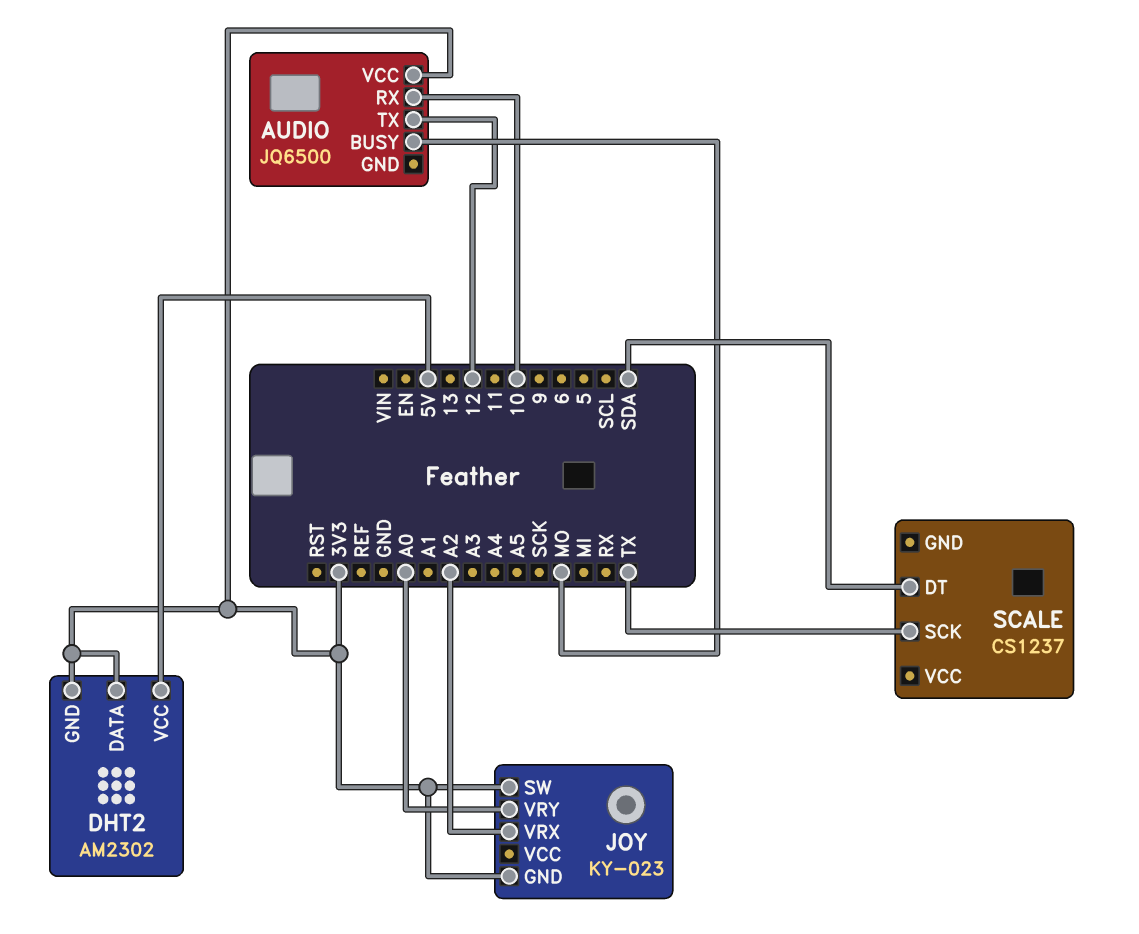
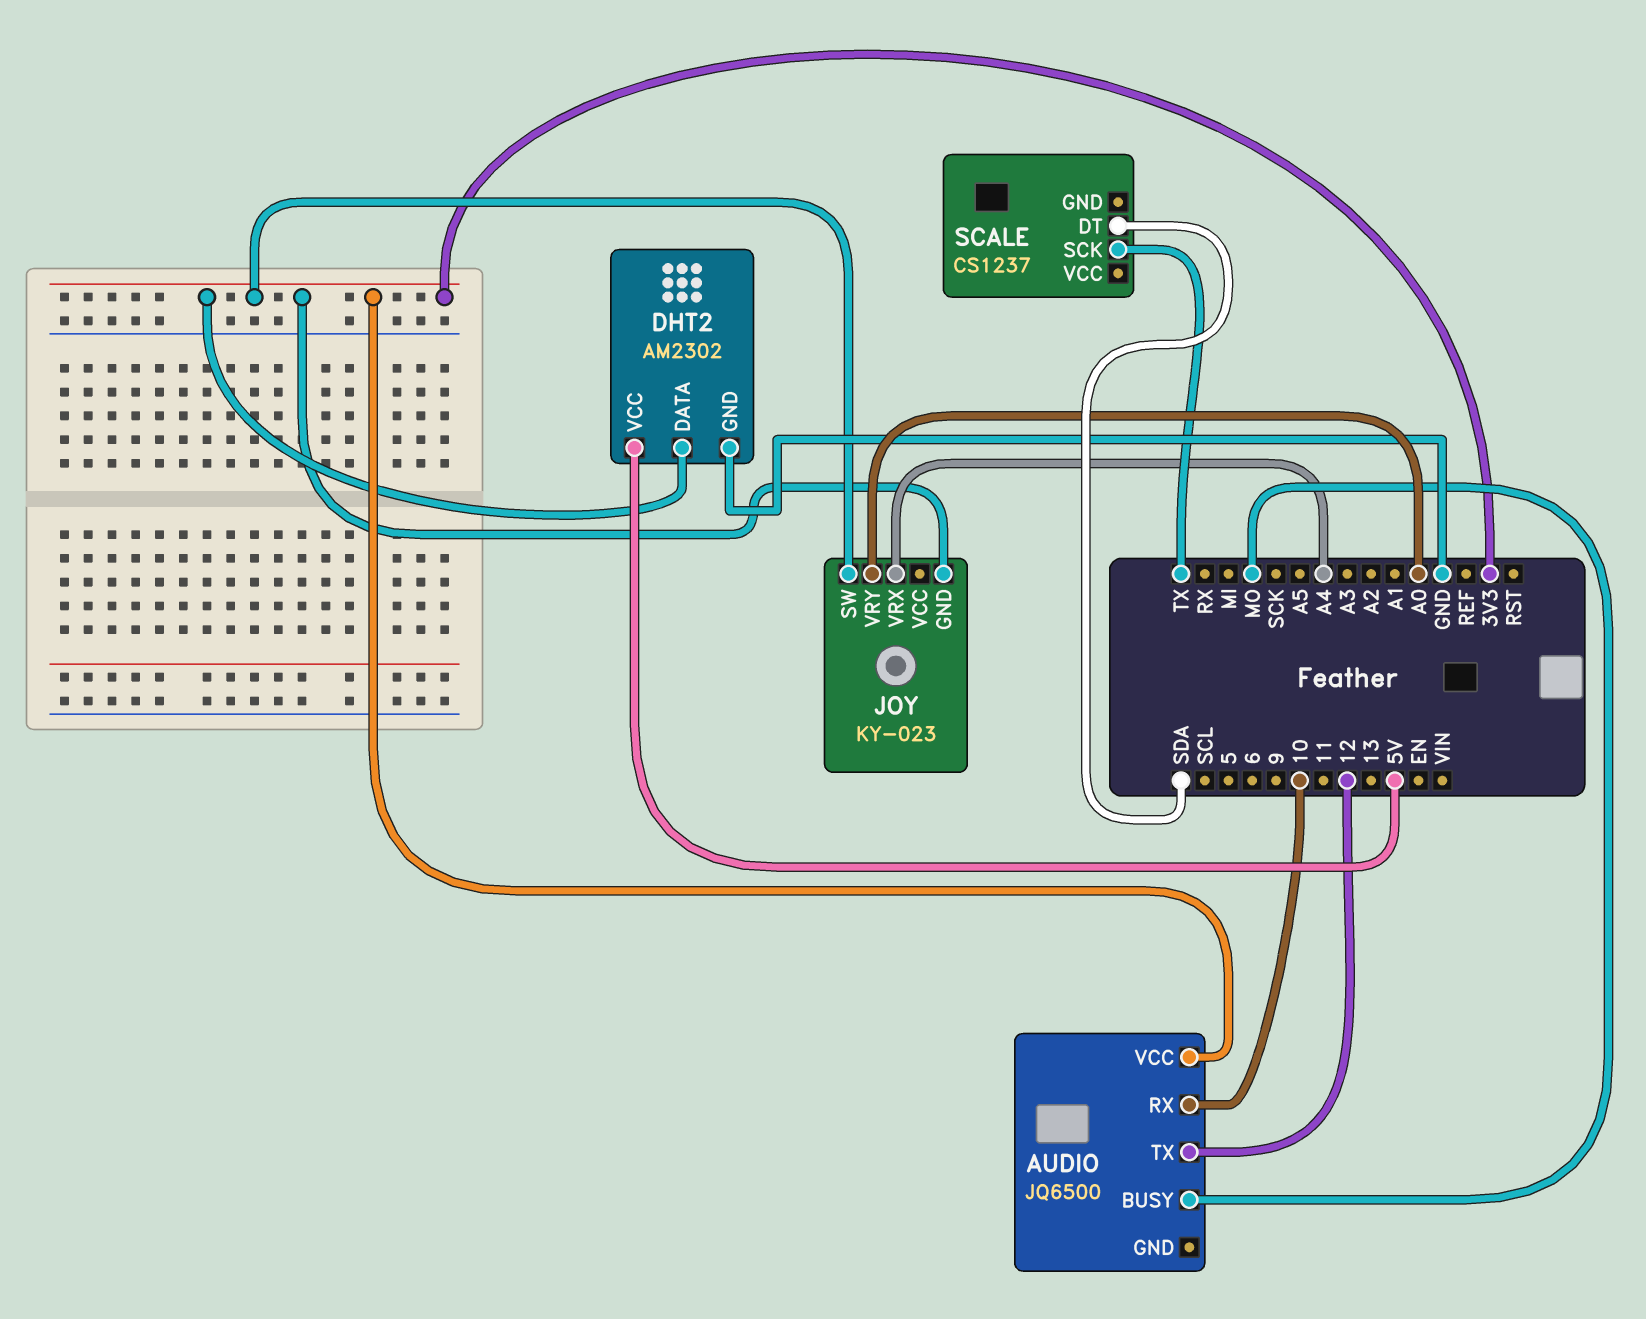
DHT2 pin GND: 3V3 -> GND
JOY pin VRX: A2 -> A4

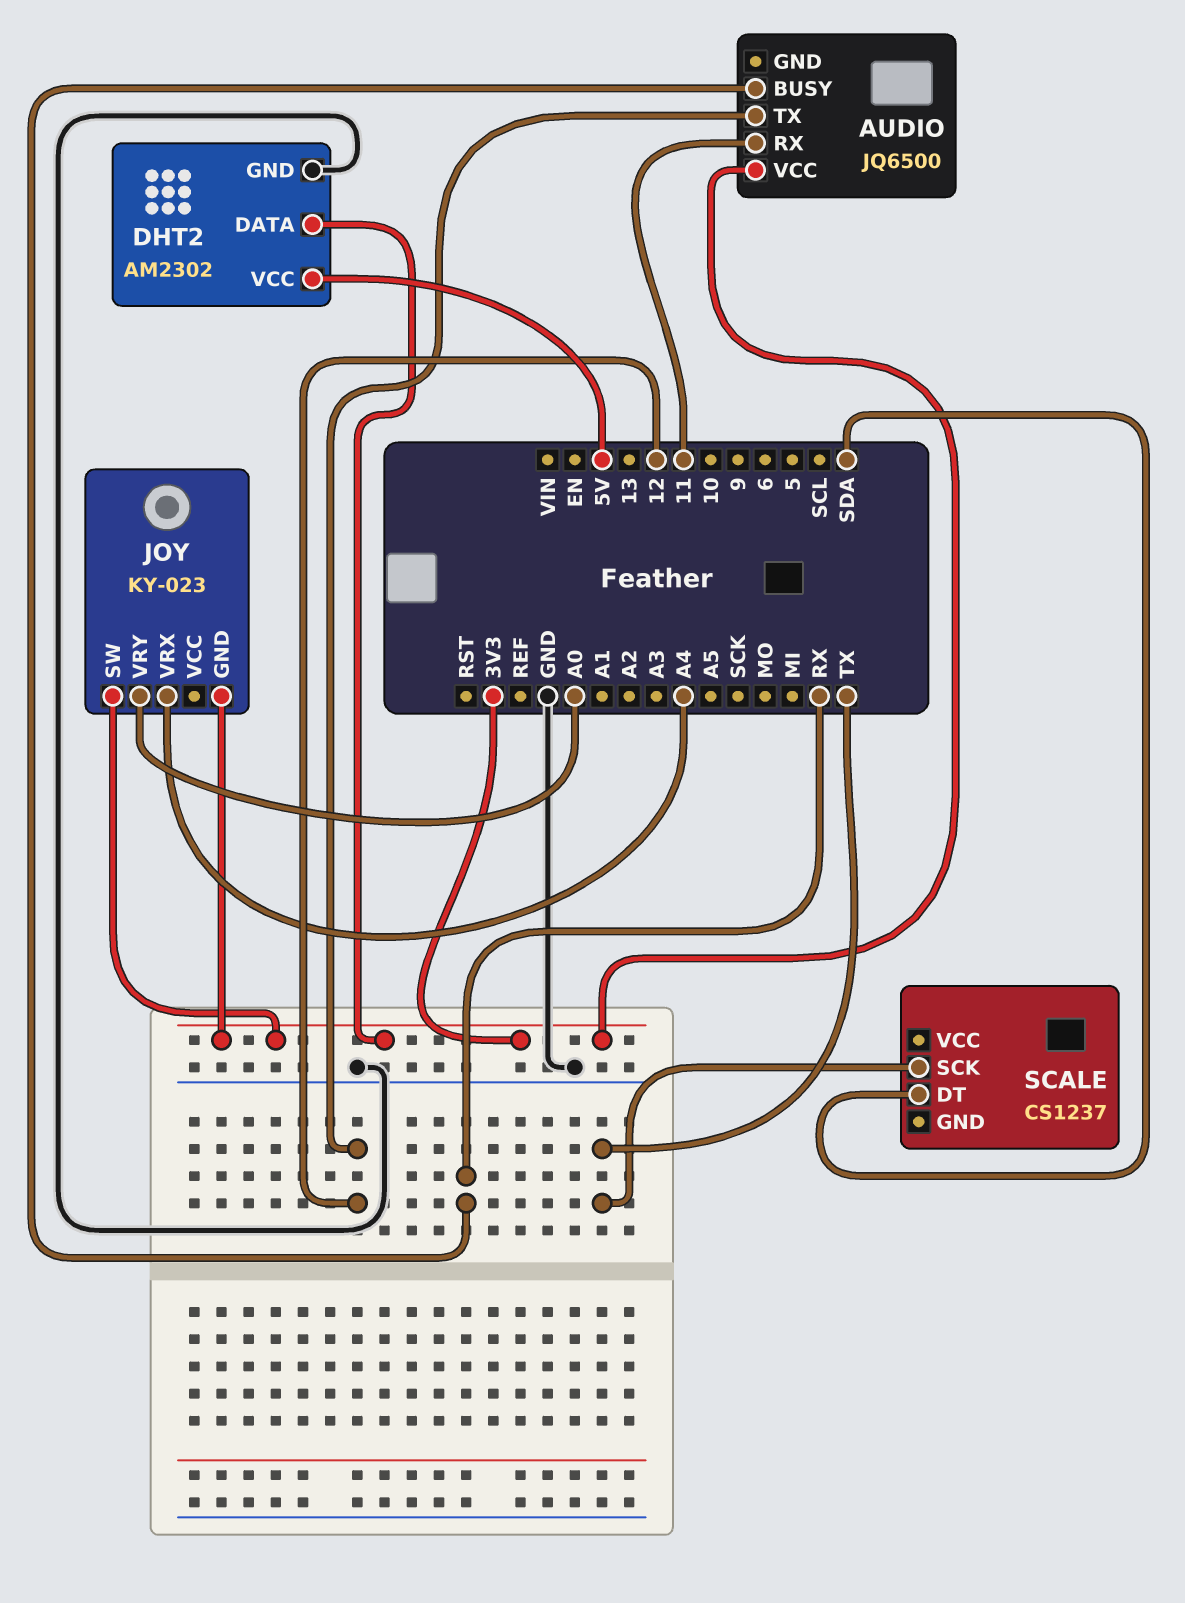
AUDIO pin BUSY: MO -> RX
AUDIO pin RX: 10 -> 11

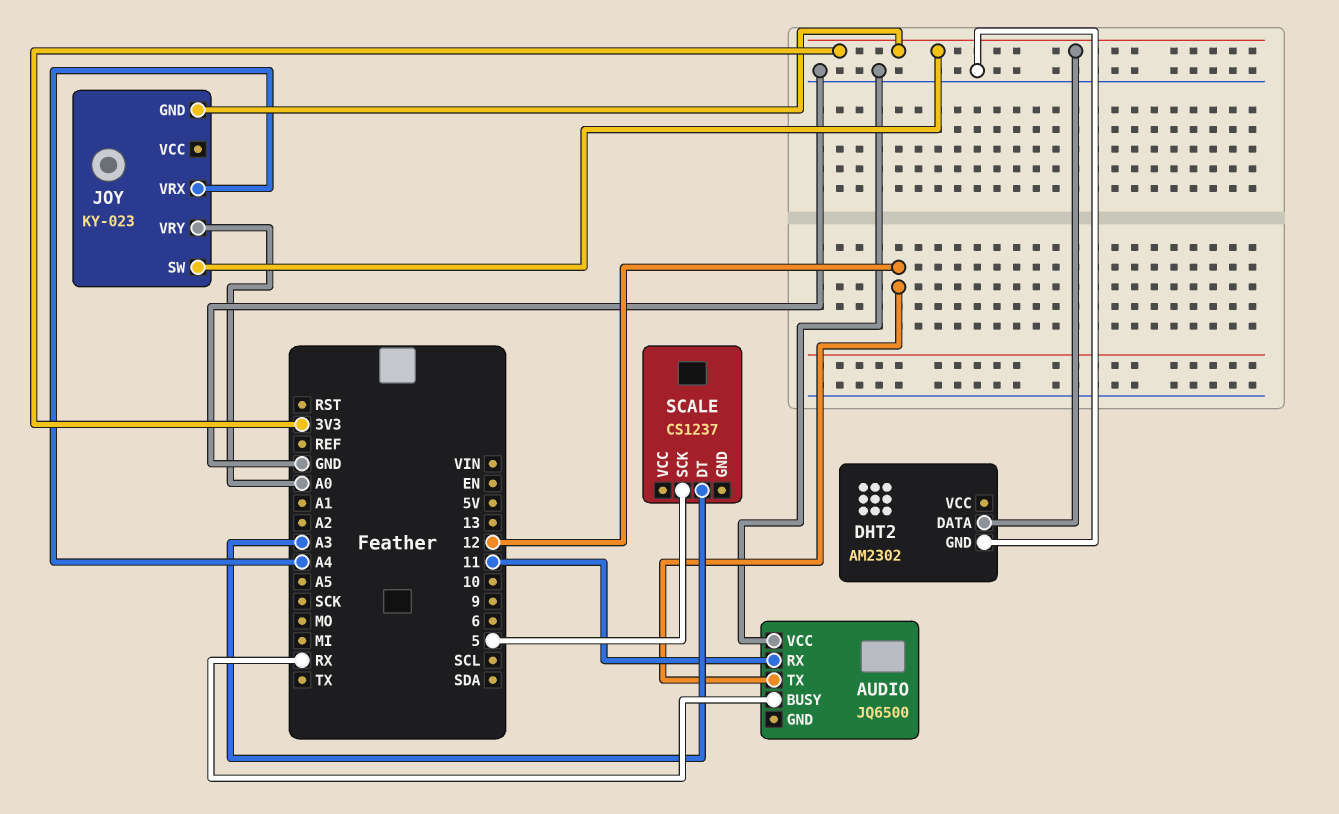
AUDIO pin VCC: 3V3 -> GND
DHT2 pin VCC: 5V -> none
SCALE pin DT: SDA -> A3
SCALE pin SCK: TX -> 5

